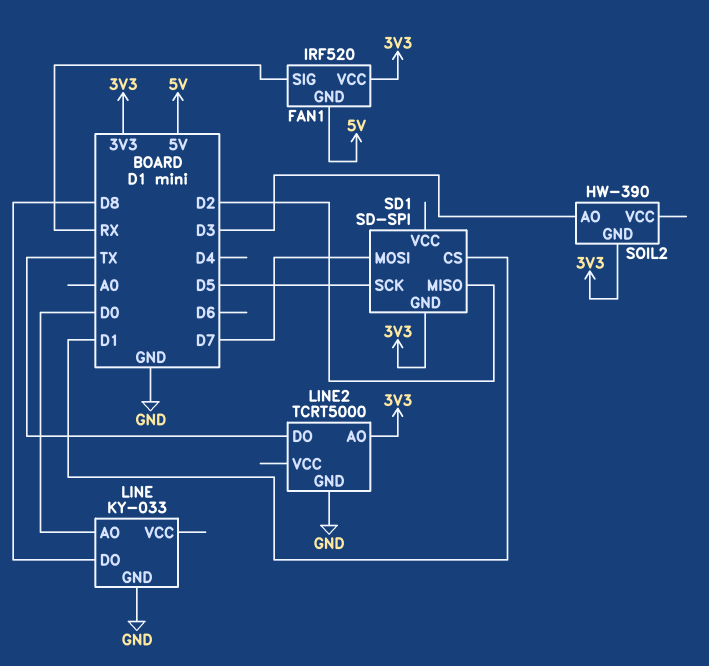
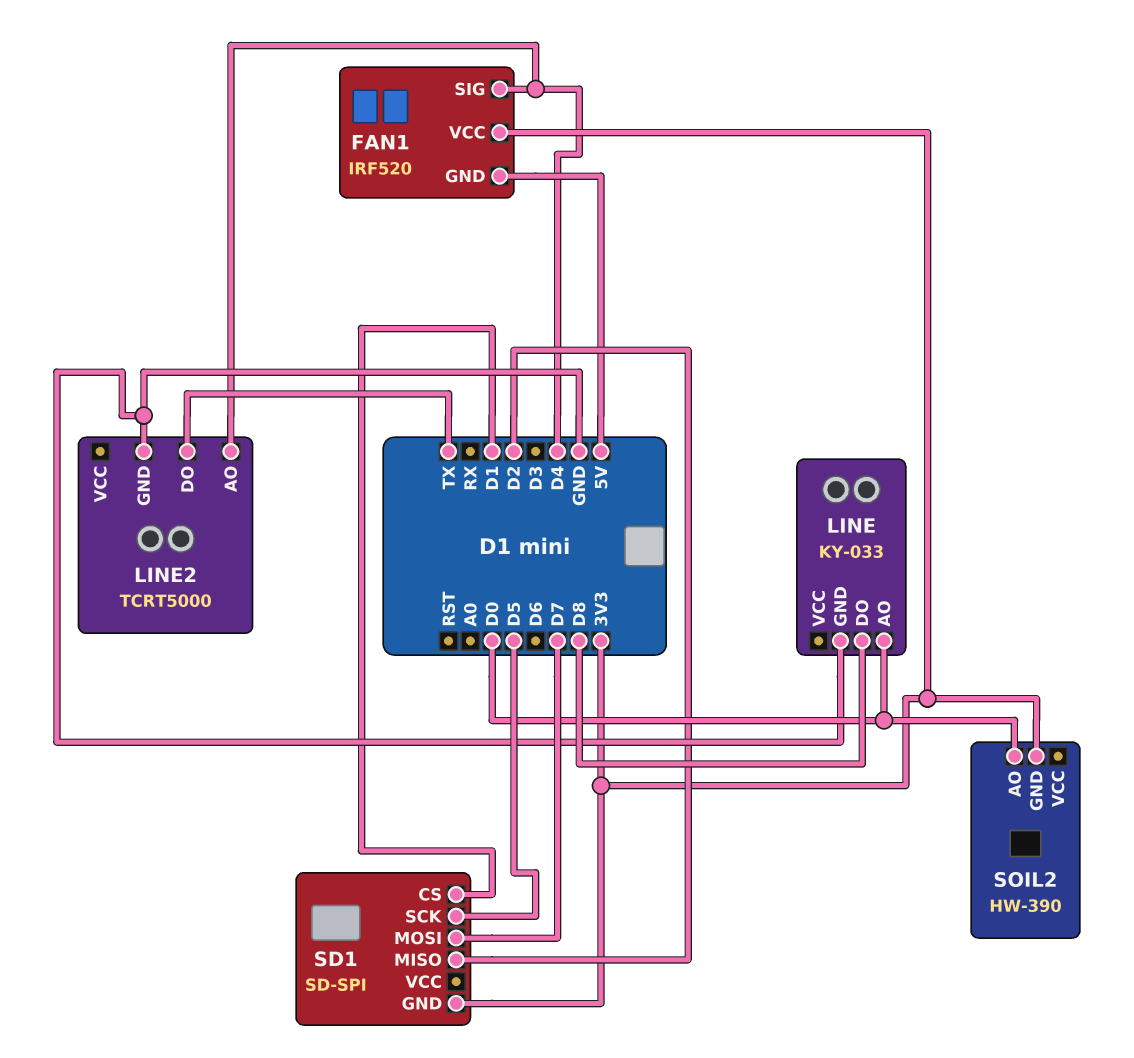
FAN1 pin SIG: RX -> D4
LINE2 pin AO: 3V3 -> D4
SOIL2 pin AO: D3 -> D0

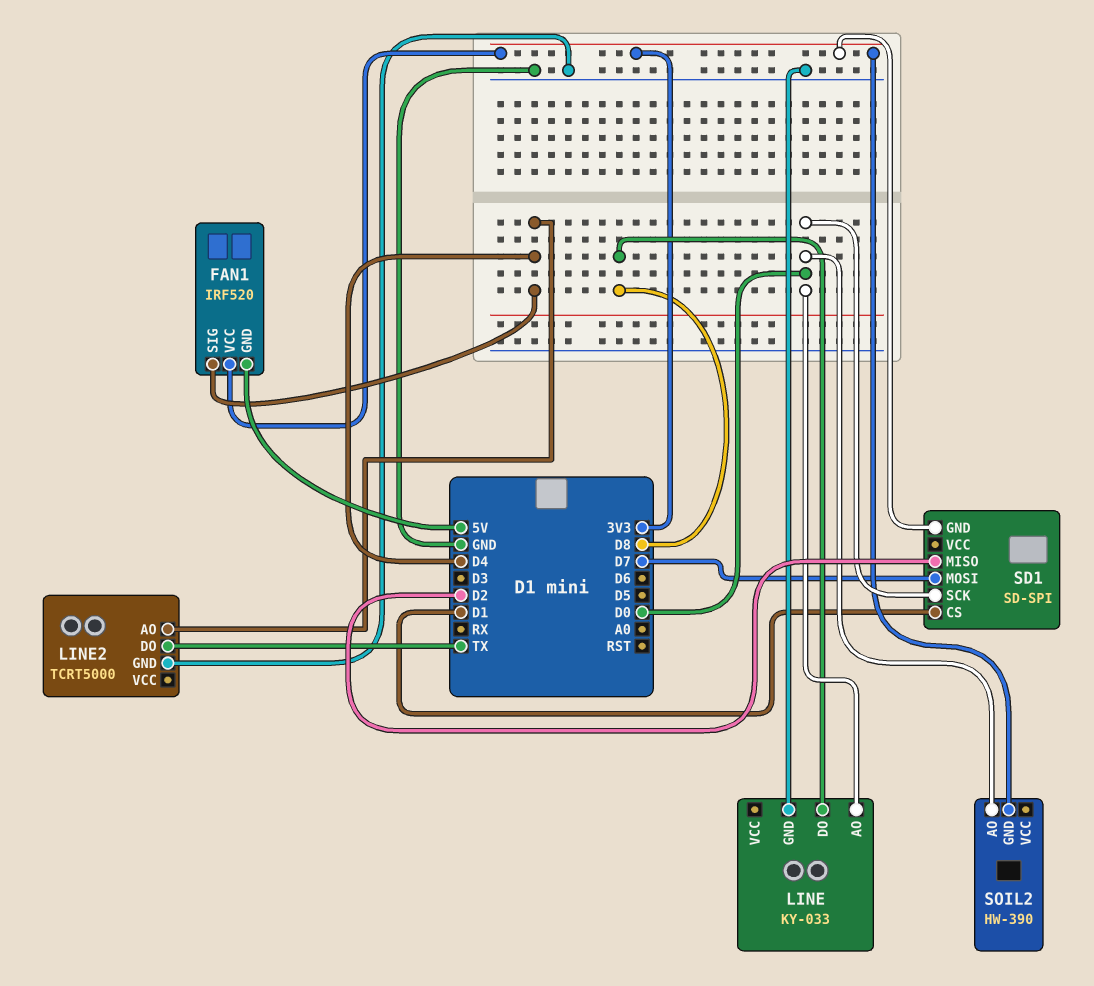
SD1 pin SCK: D5 -> D0

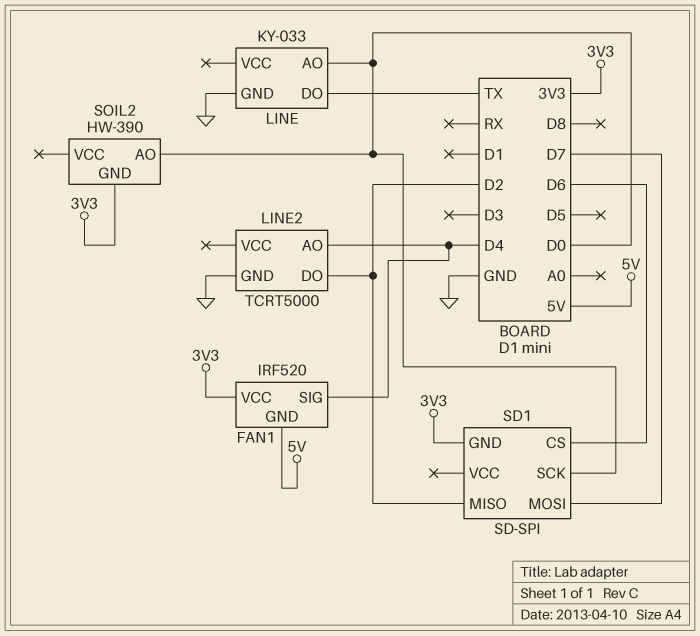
LINE pin DO: D8 -> TX
LINE2 pin DO: TX -> D2
SD1 pin CS: D1 -> D6

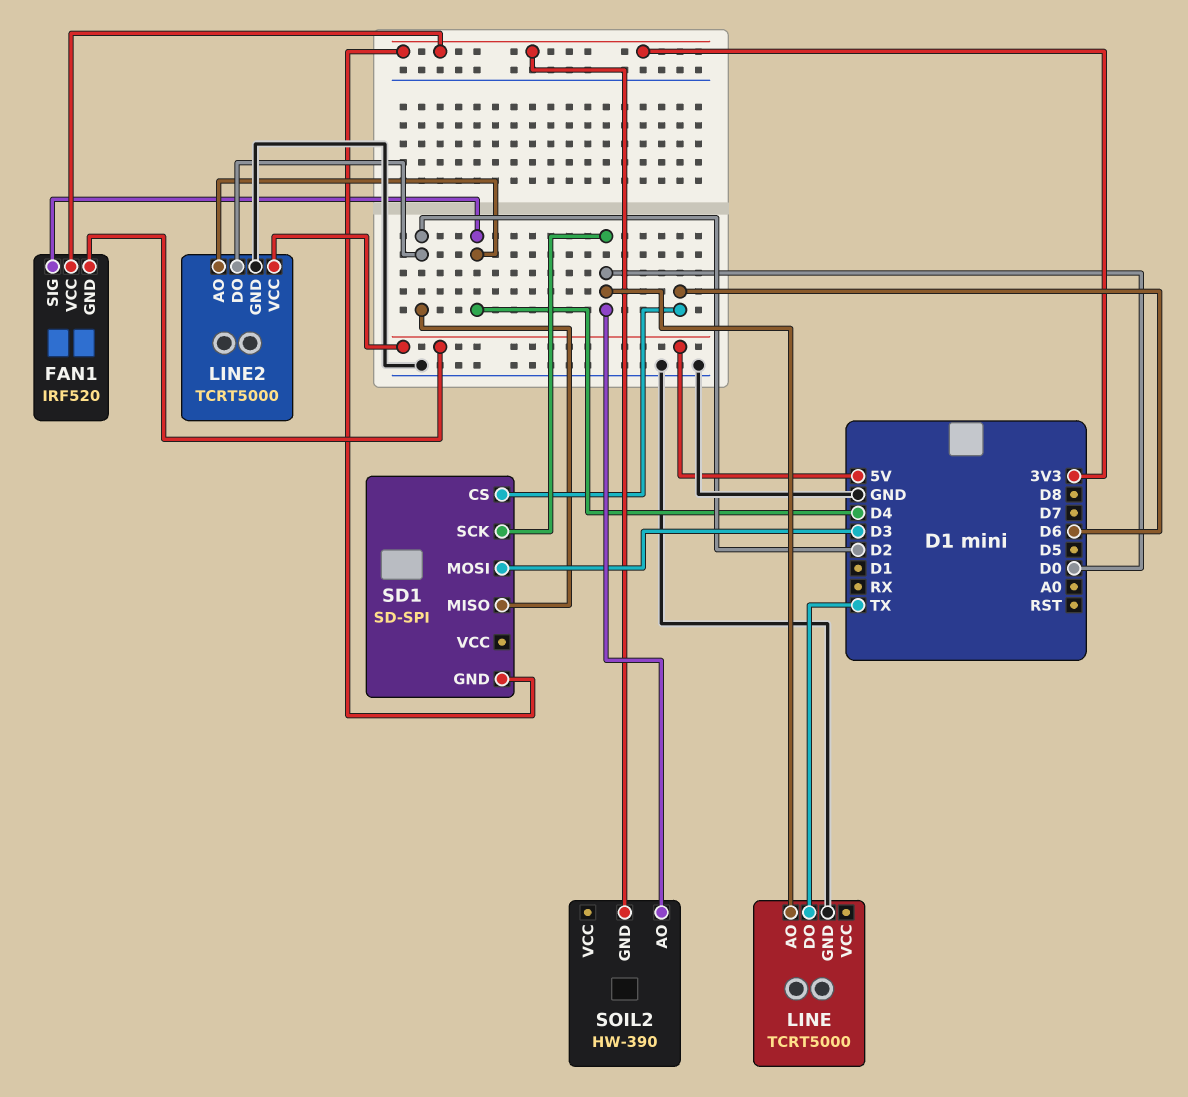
LINE: KY-033 -> TCRT5000
LINE2 pin VCC: none -> 5V
SD1 pin MOSI: D7 -> D3

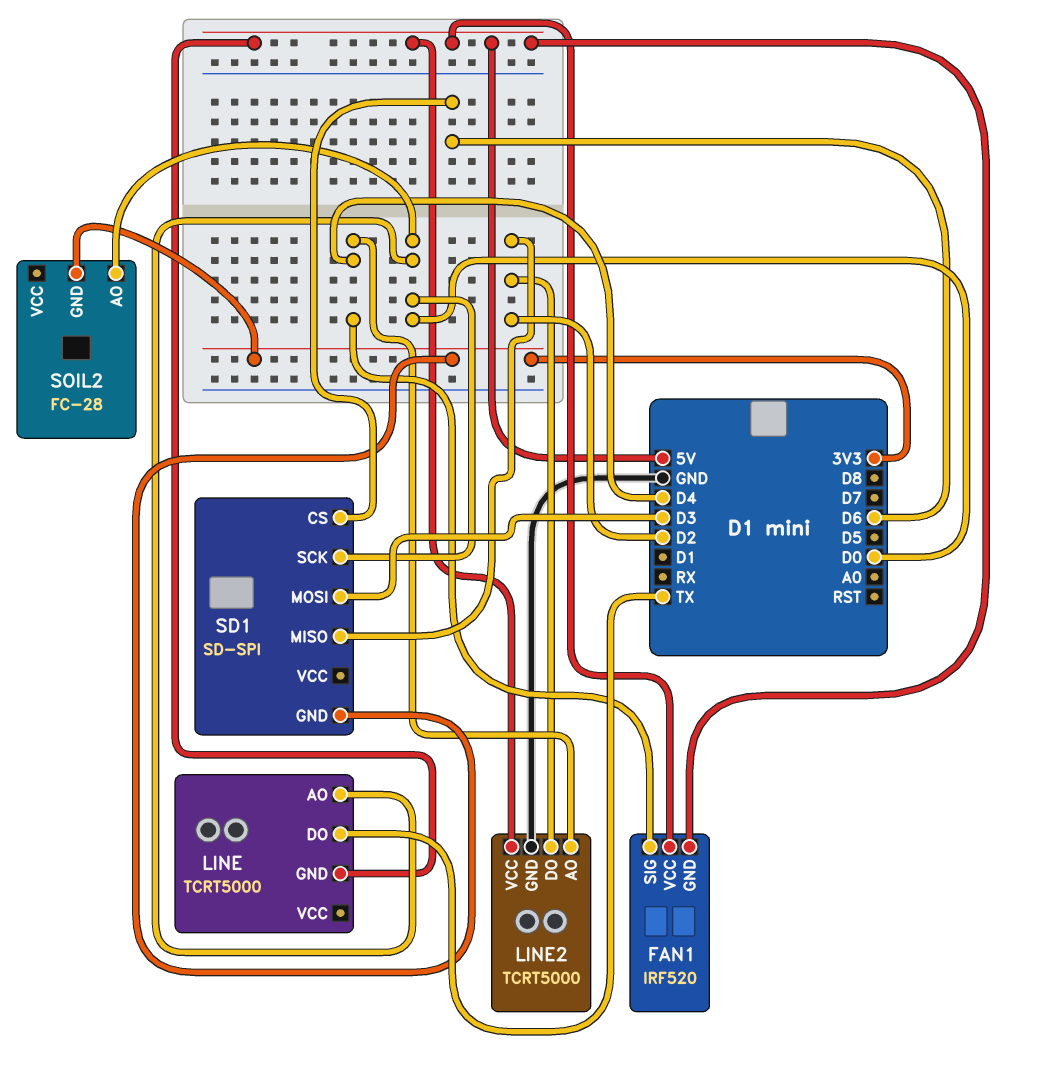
FAN1 pin VCC: 3V3 -> 5V
LINE pin GND: GND -> 5V
SOIL2: HW-390 -> FC-28

